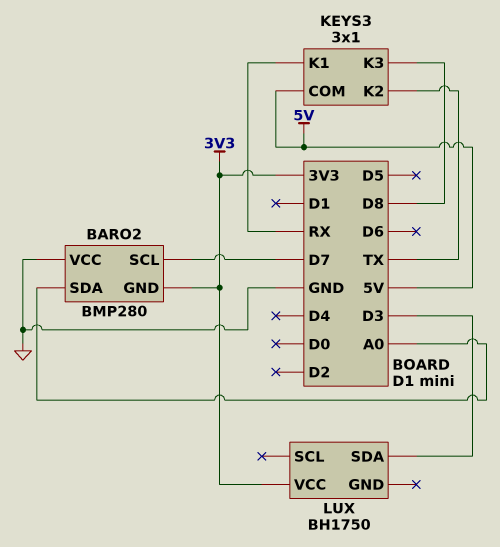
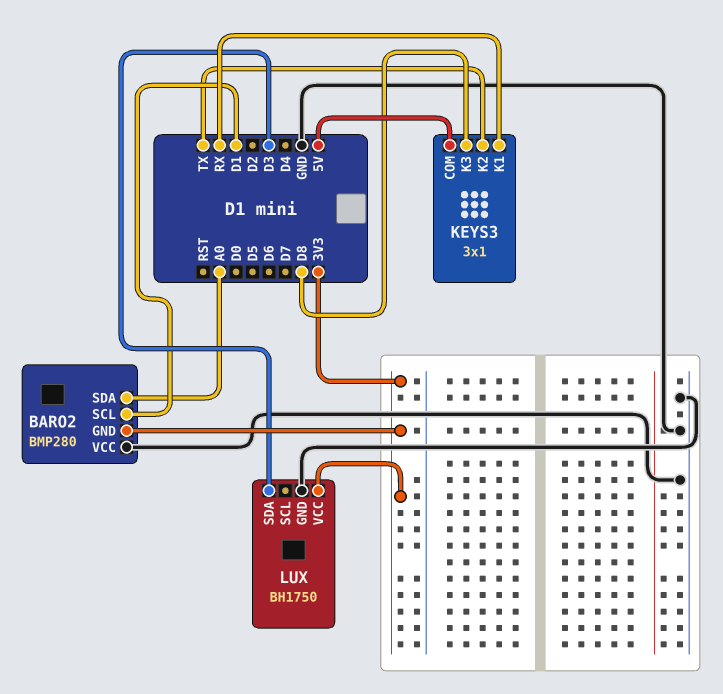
BARO2 pin SCL: D7 -> D1
LUX pin GND: none -> GND

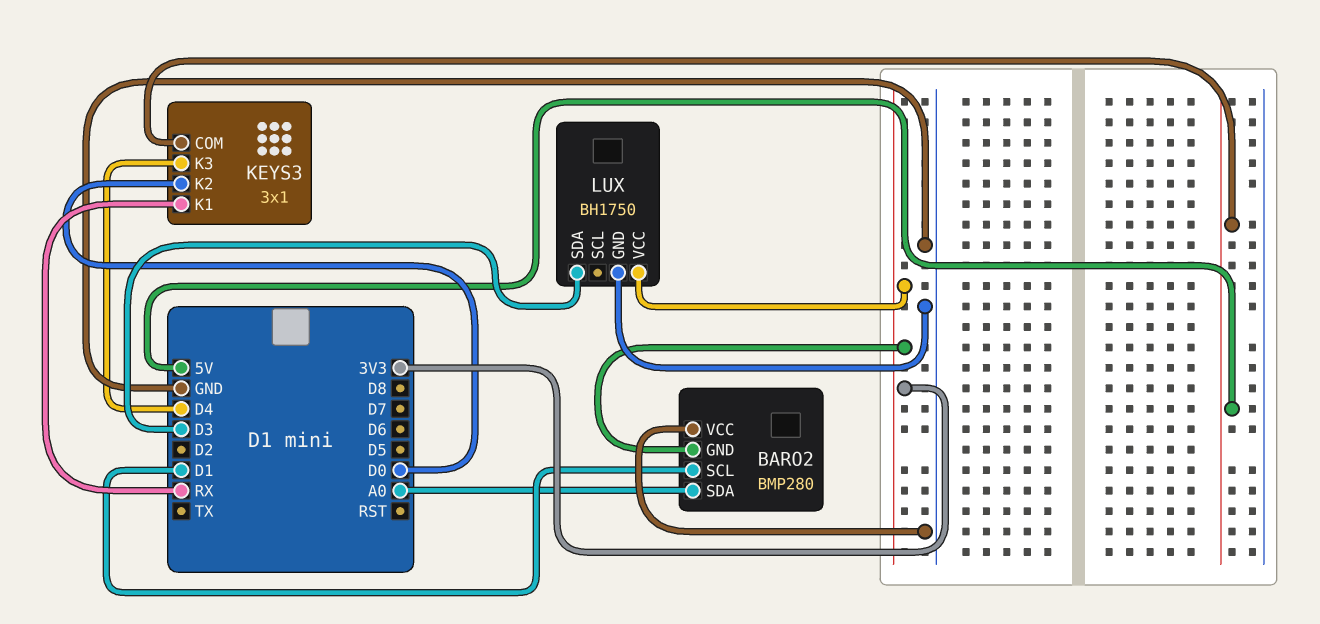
KEYS3 pin K2: TX -> D0
KEYS3 pin K3: D8 -> D4

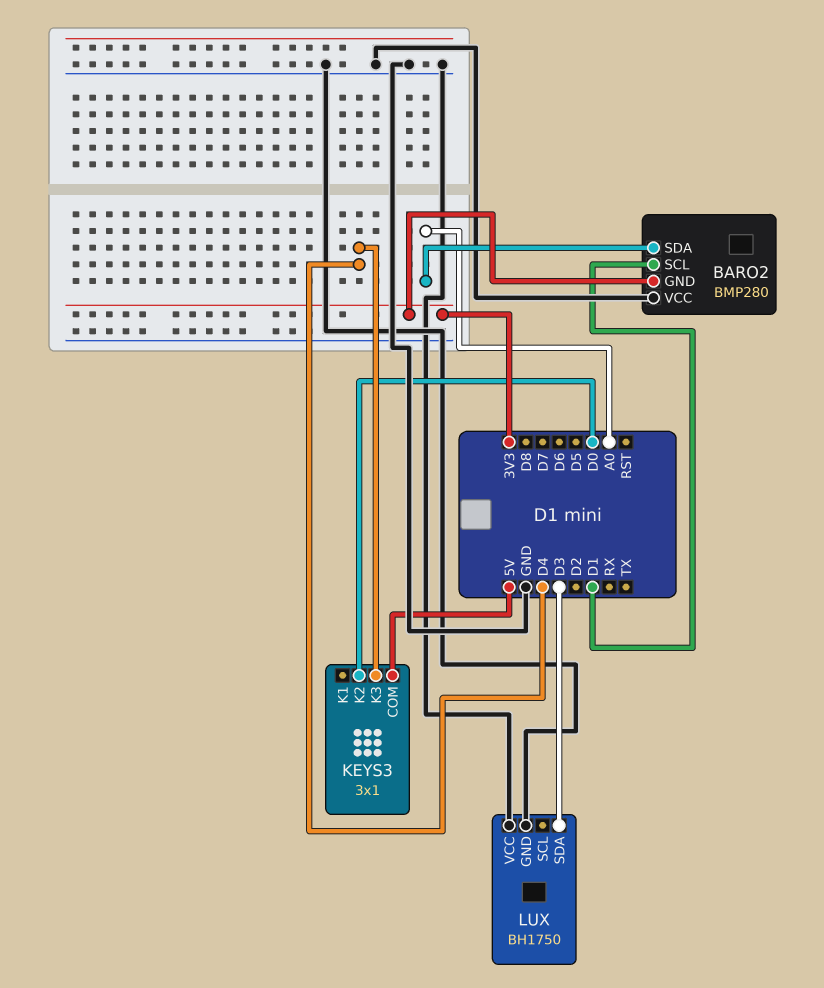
KEYS3 pin K1: RX -> none
LUX pin VCC: 3V3 -> GND

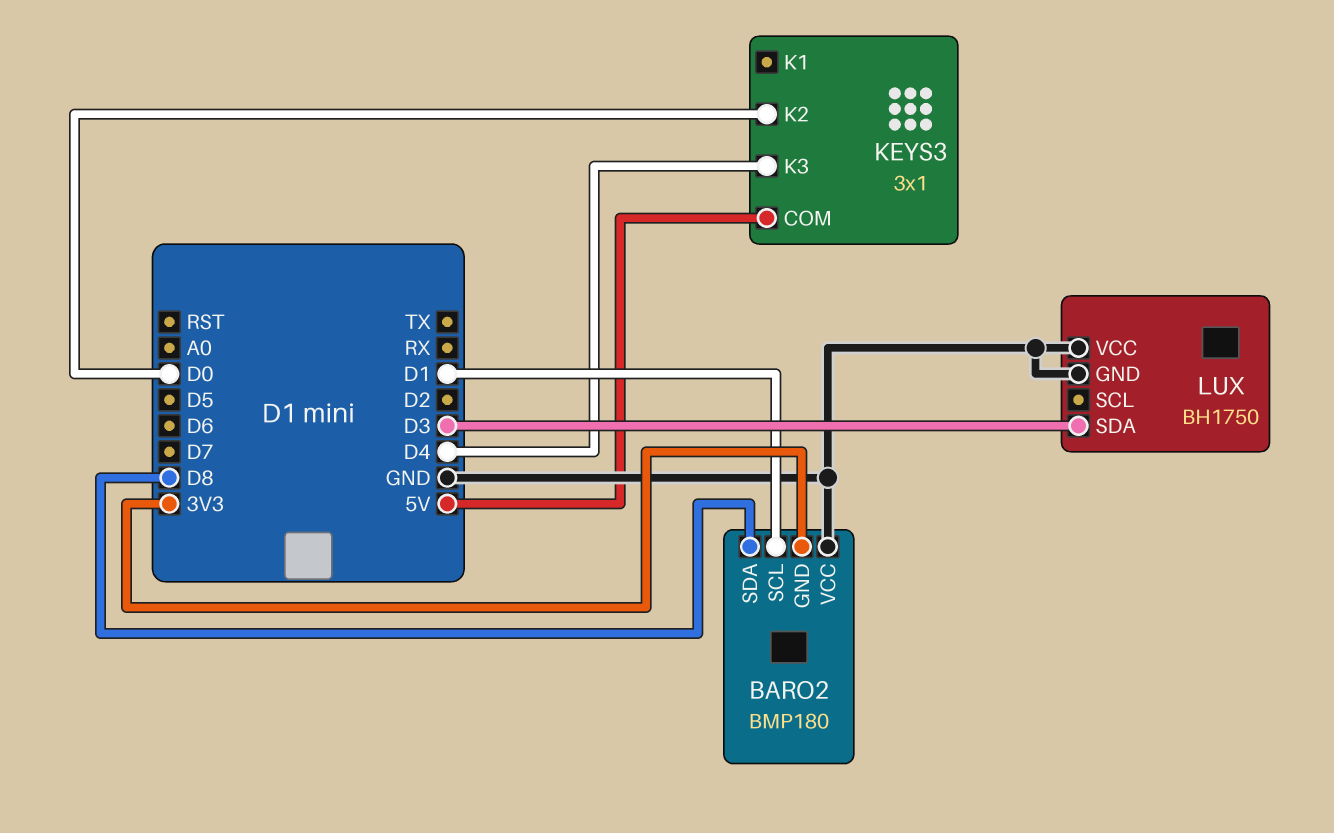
BARO2: BMP280 -> BMP180
BARO2 pin SDA: A0 -> D8

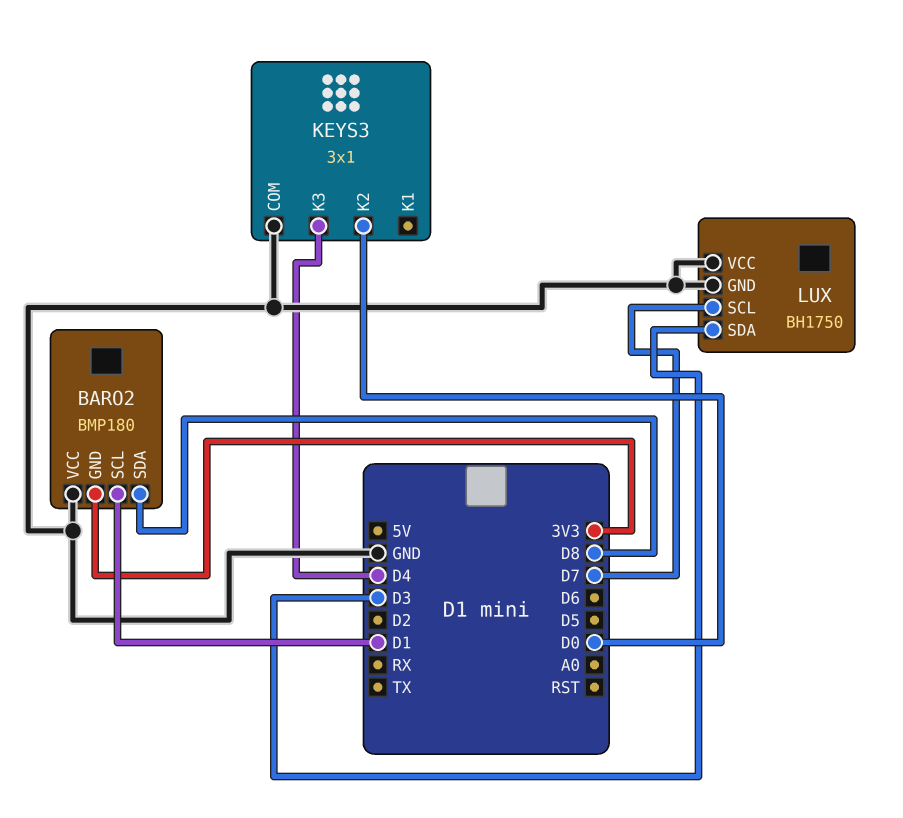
KEYS3 pin COM: 5V -> GND
LUX pin SCL: none -> D7

